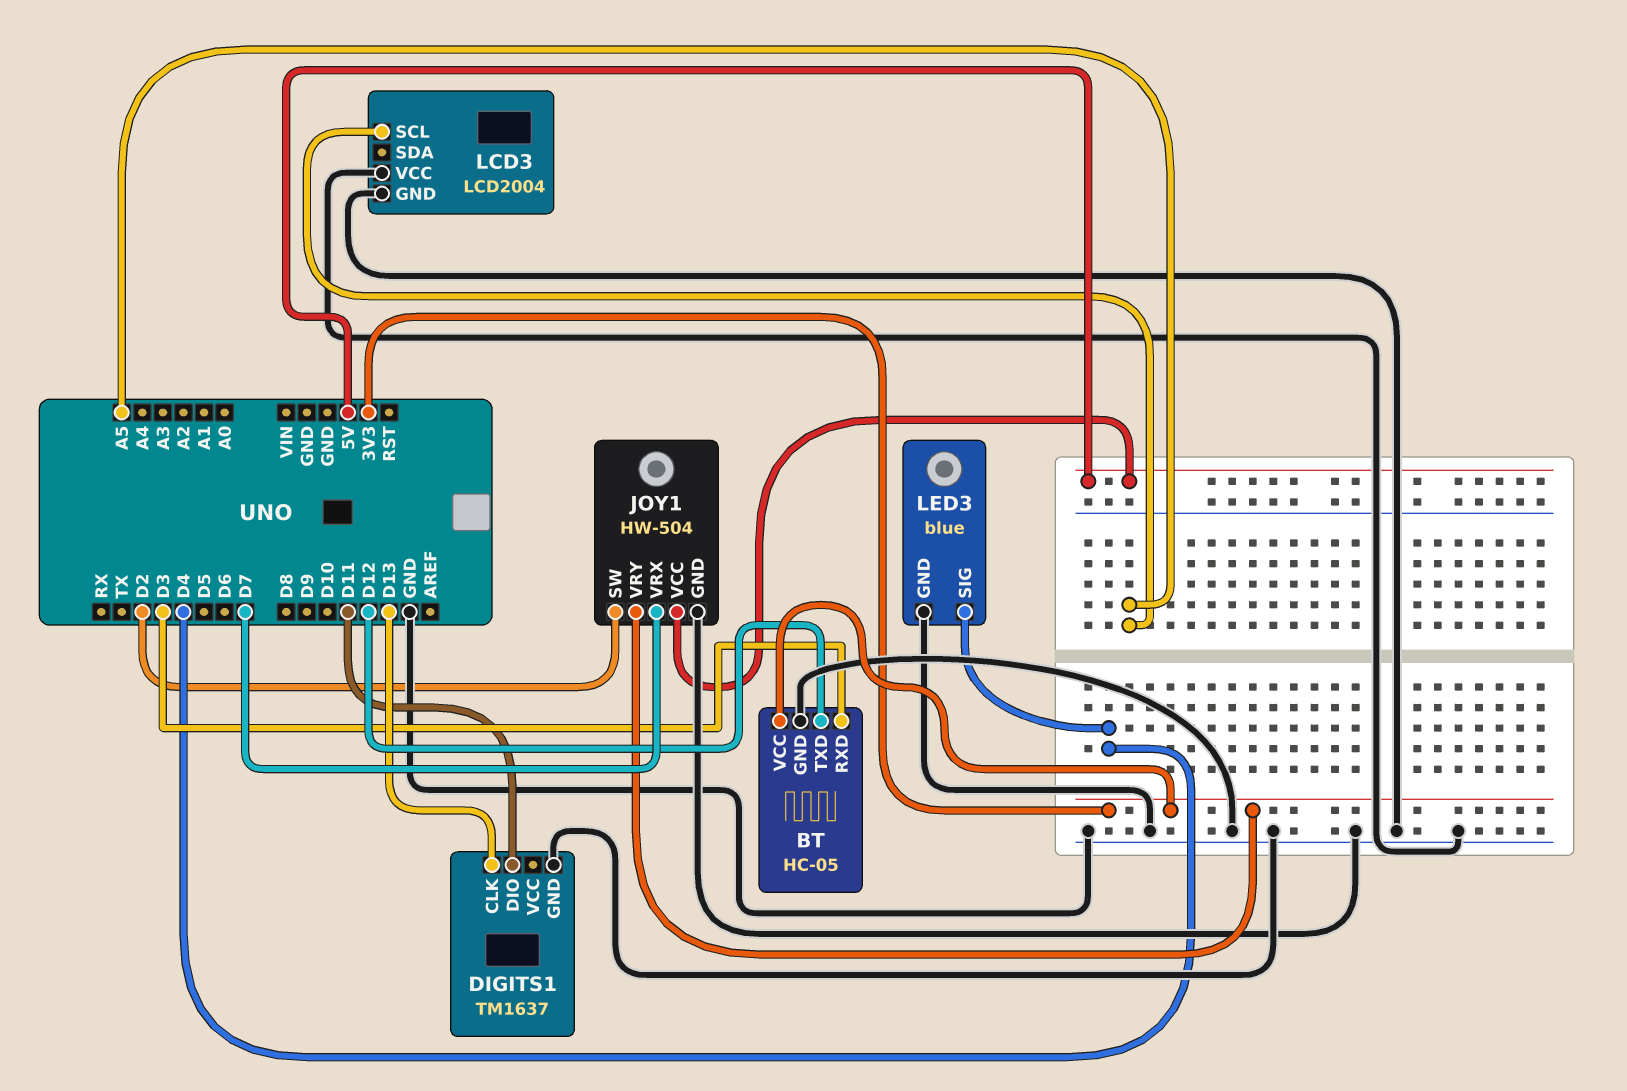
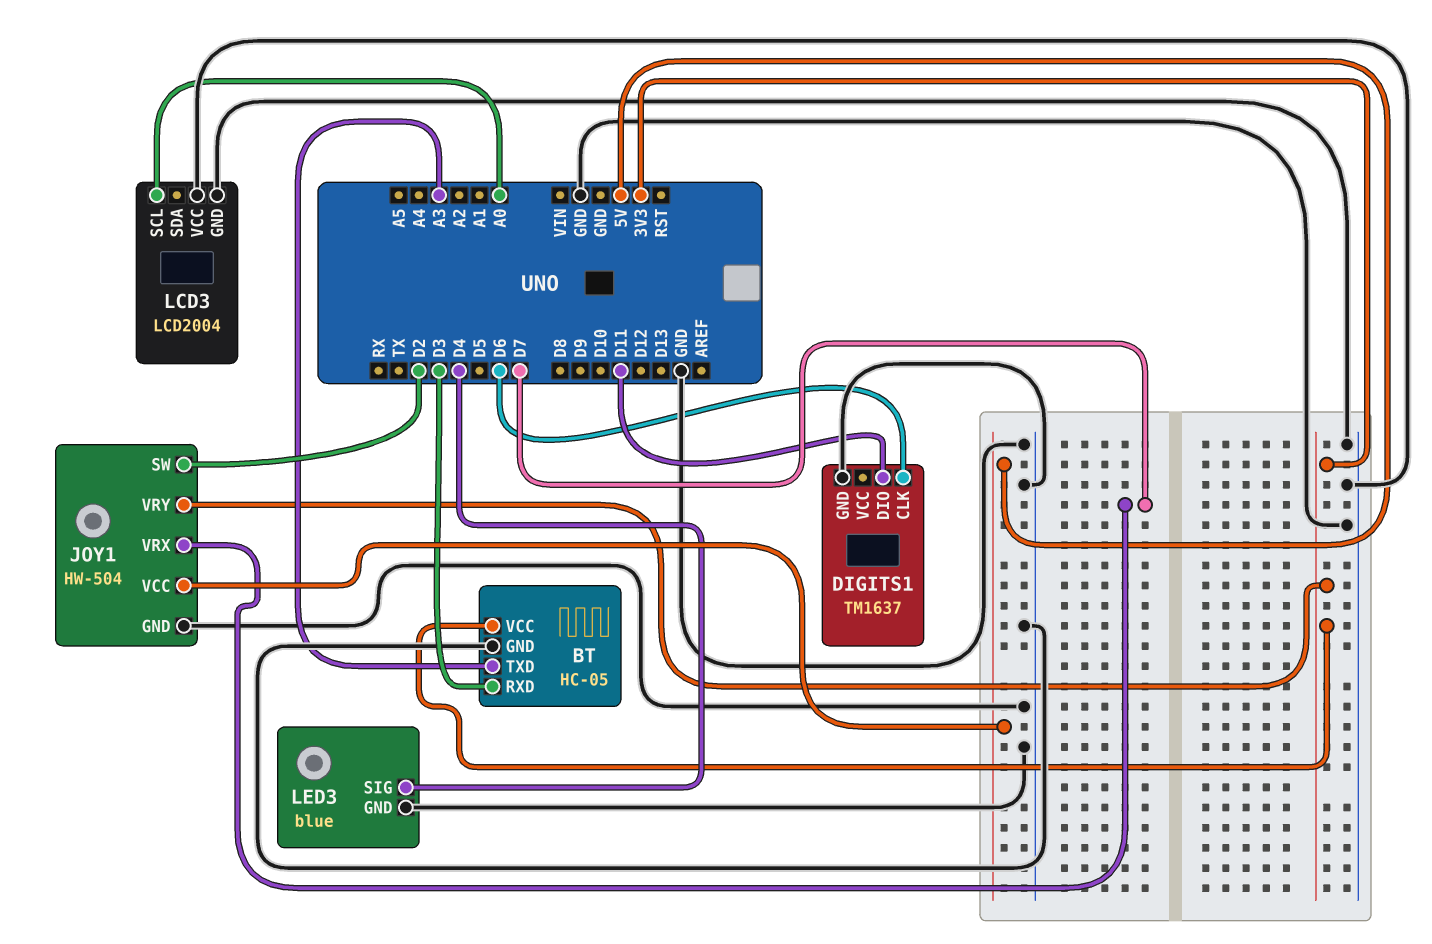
BT pin TXD: D12 -> A3
DIGITS1 pin CLK: D13 -> D6
LCD3 pin SCL: A5 -> A0

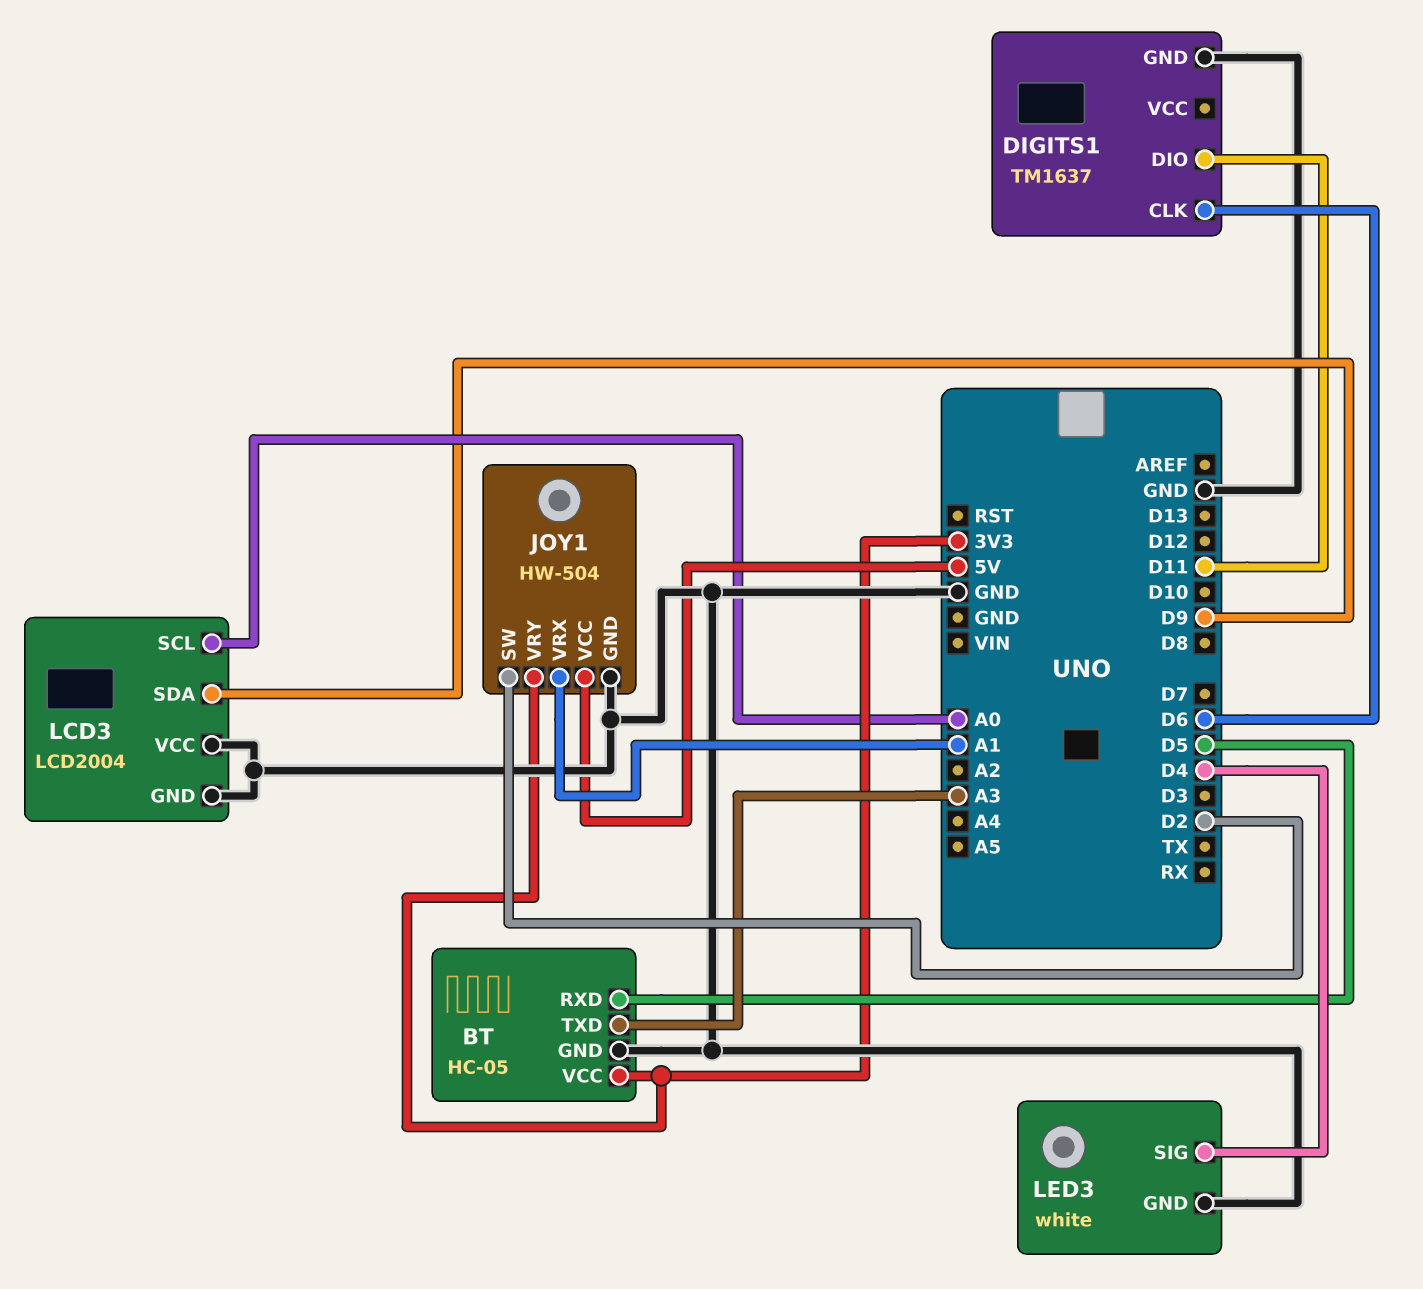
BT pin RXD: D3 -> D5
JOY1 pin VRX: D7 -> A1
LCD3 pin SDA: none -> D9
LED3: blue -> white

